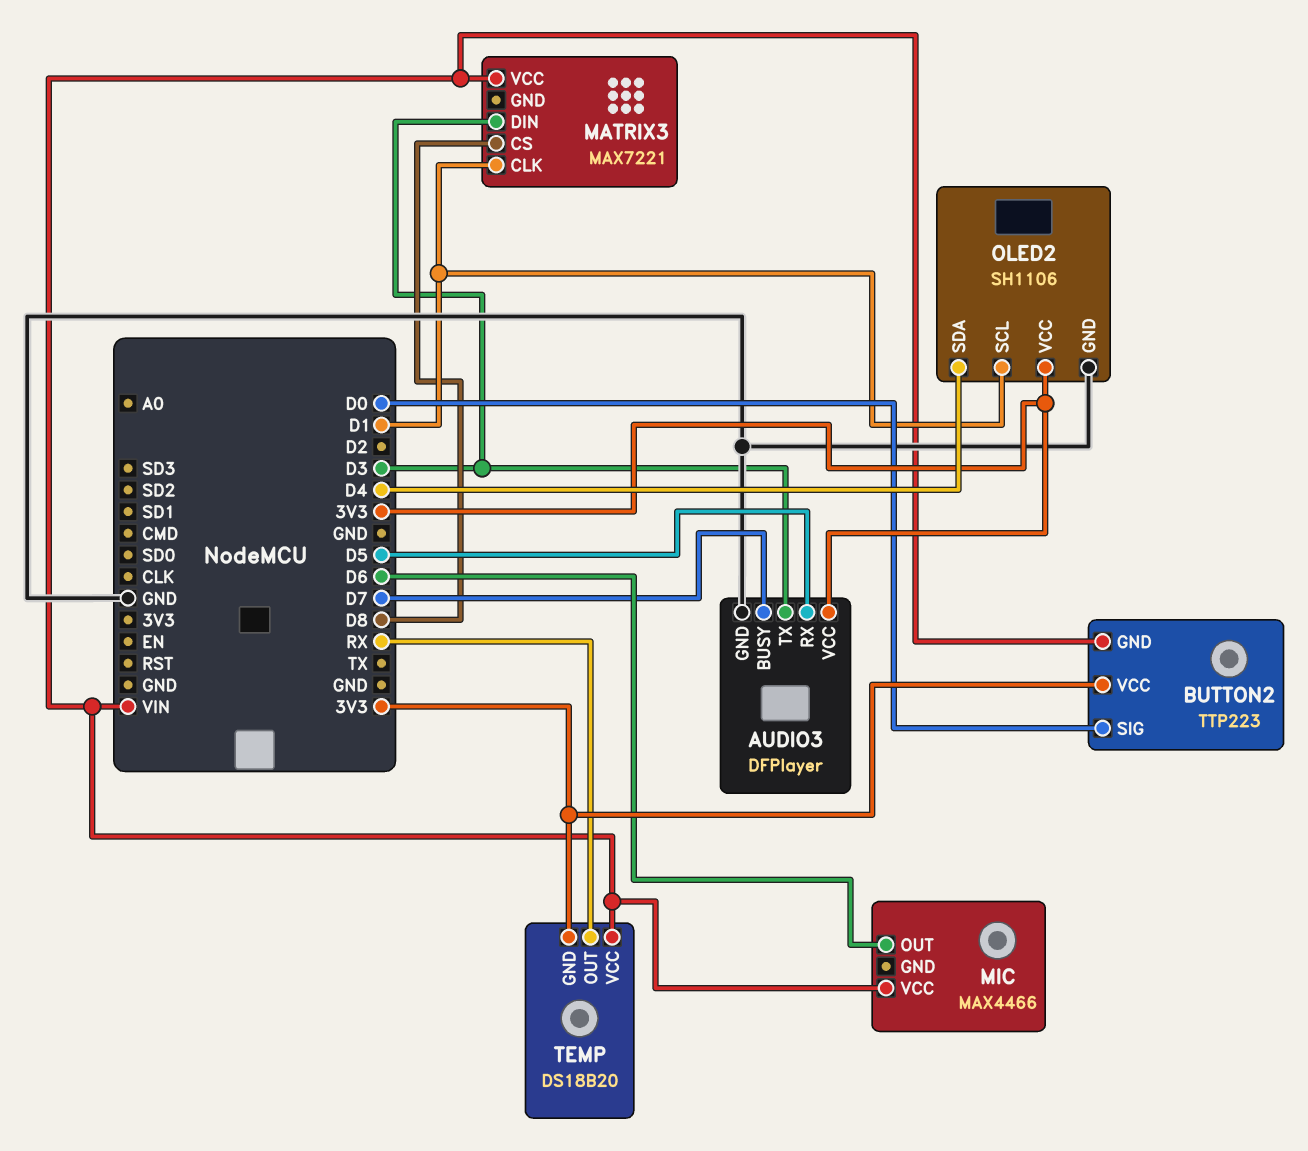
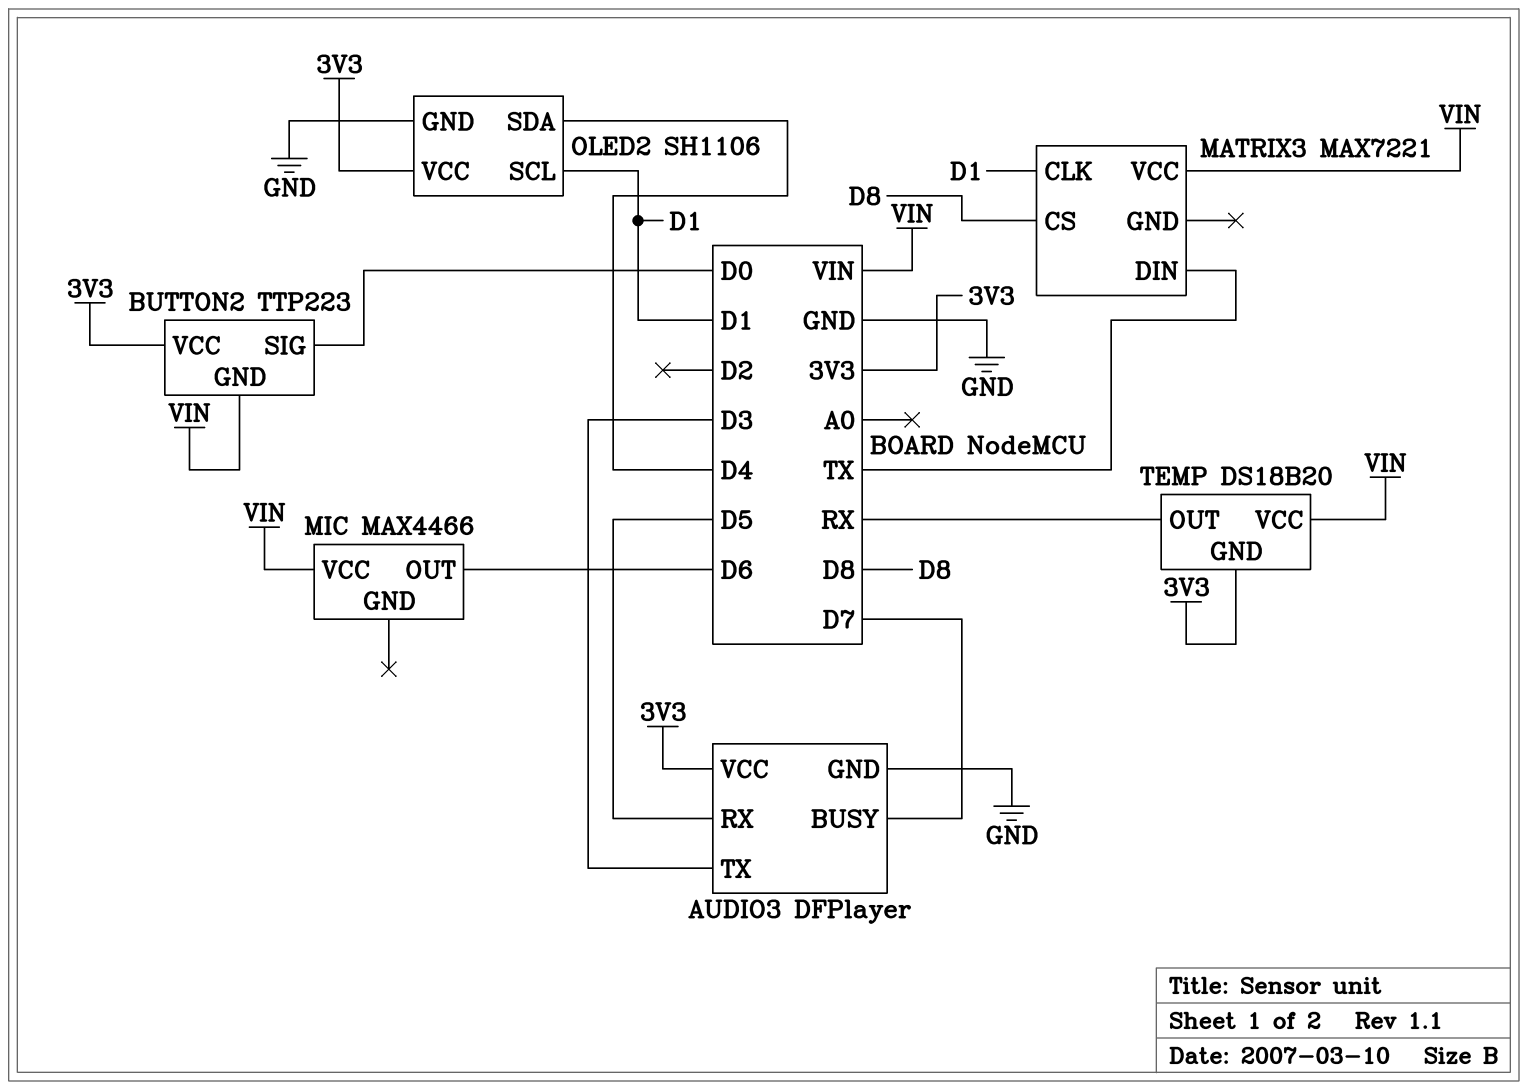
MATRIX3 pin DIN: D3 -> TX

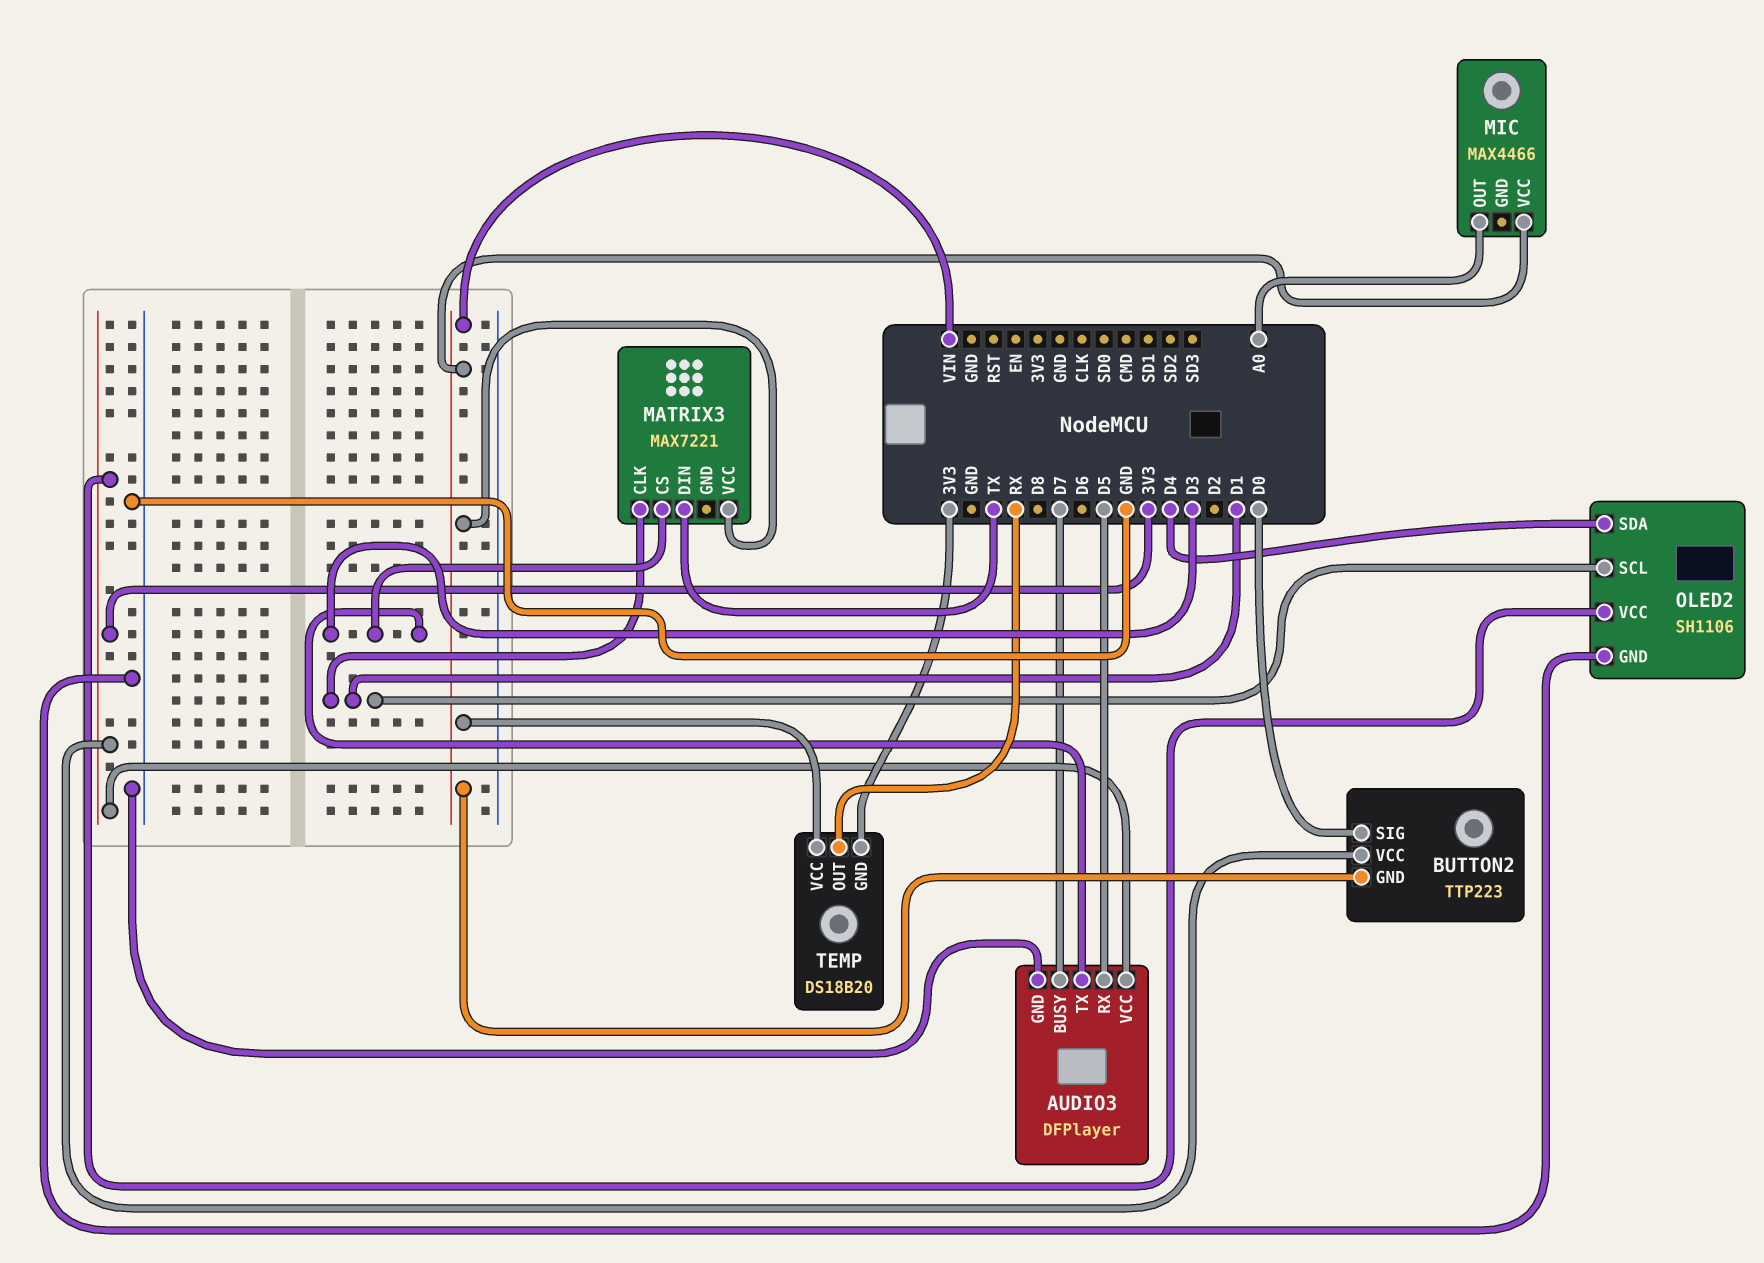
MATRIX3 pin CS: D8 -> D3
MIC pin OUT: D6 -> A0

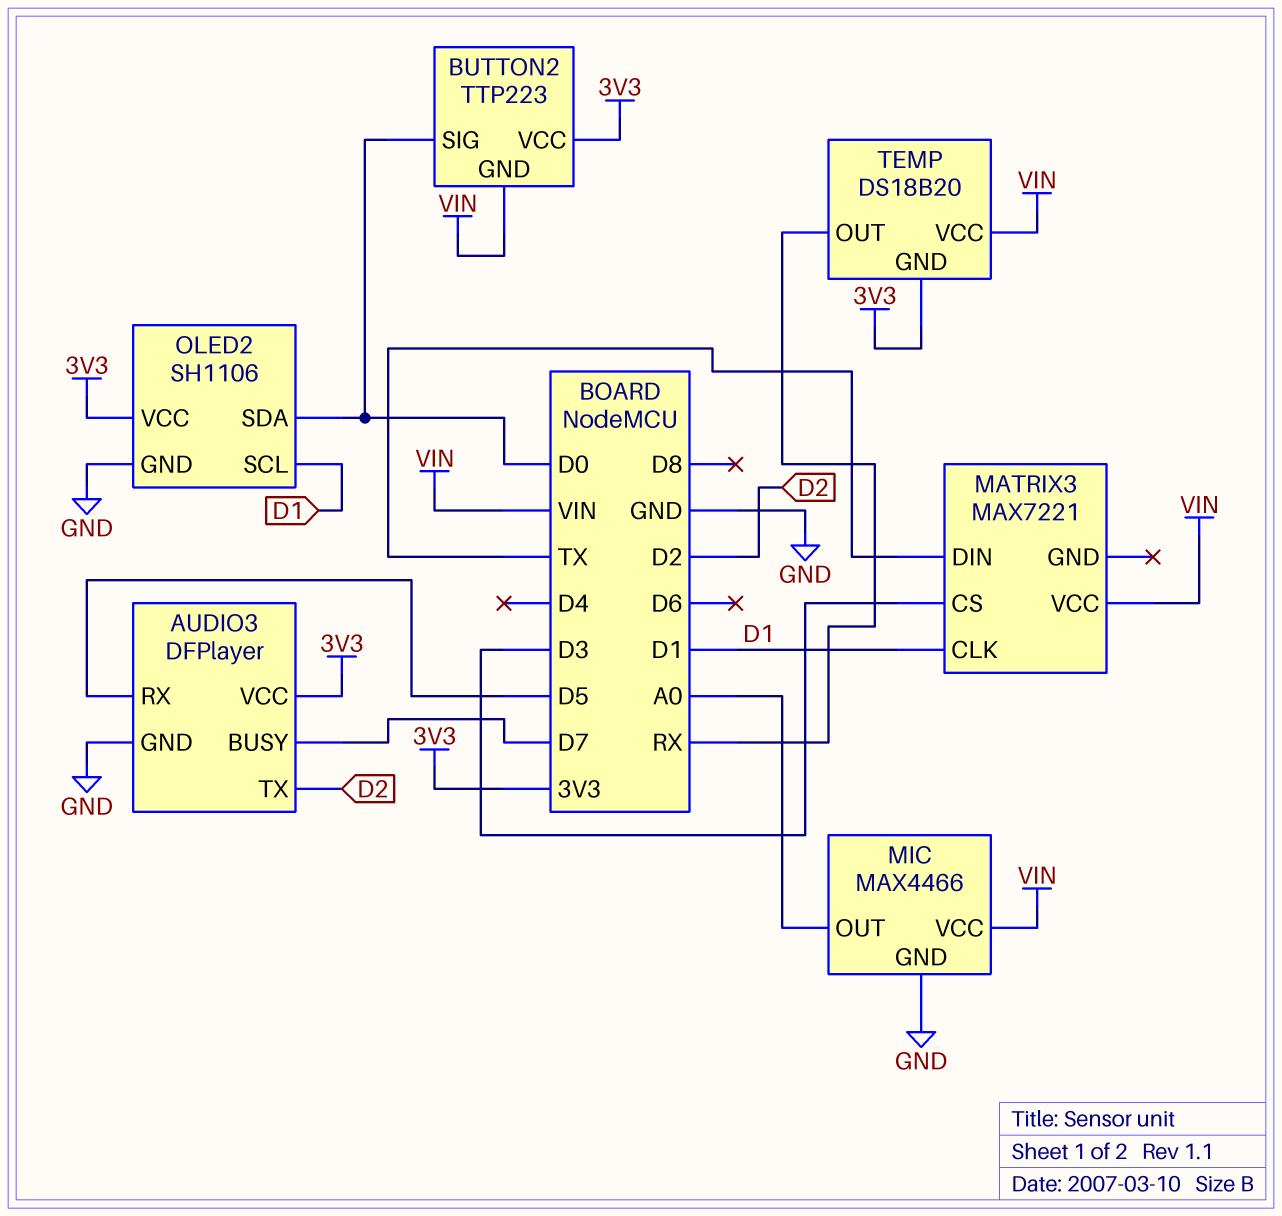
AUDIO3 pin TX: D3 -> D2
MIC pin GND: none -> GND
OLED2 pin SDA: D4 -> D0

